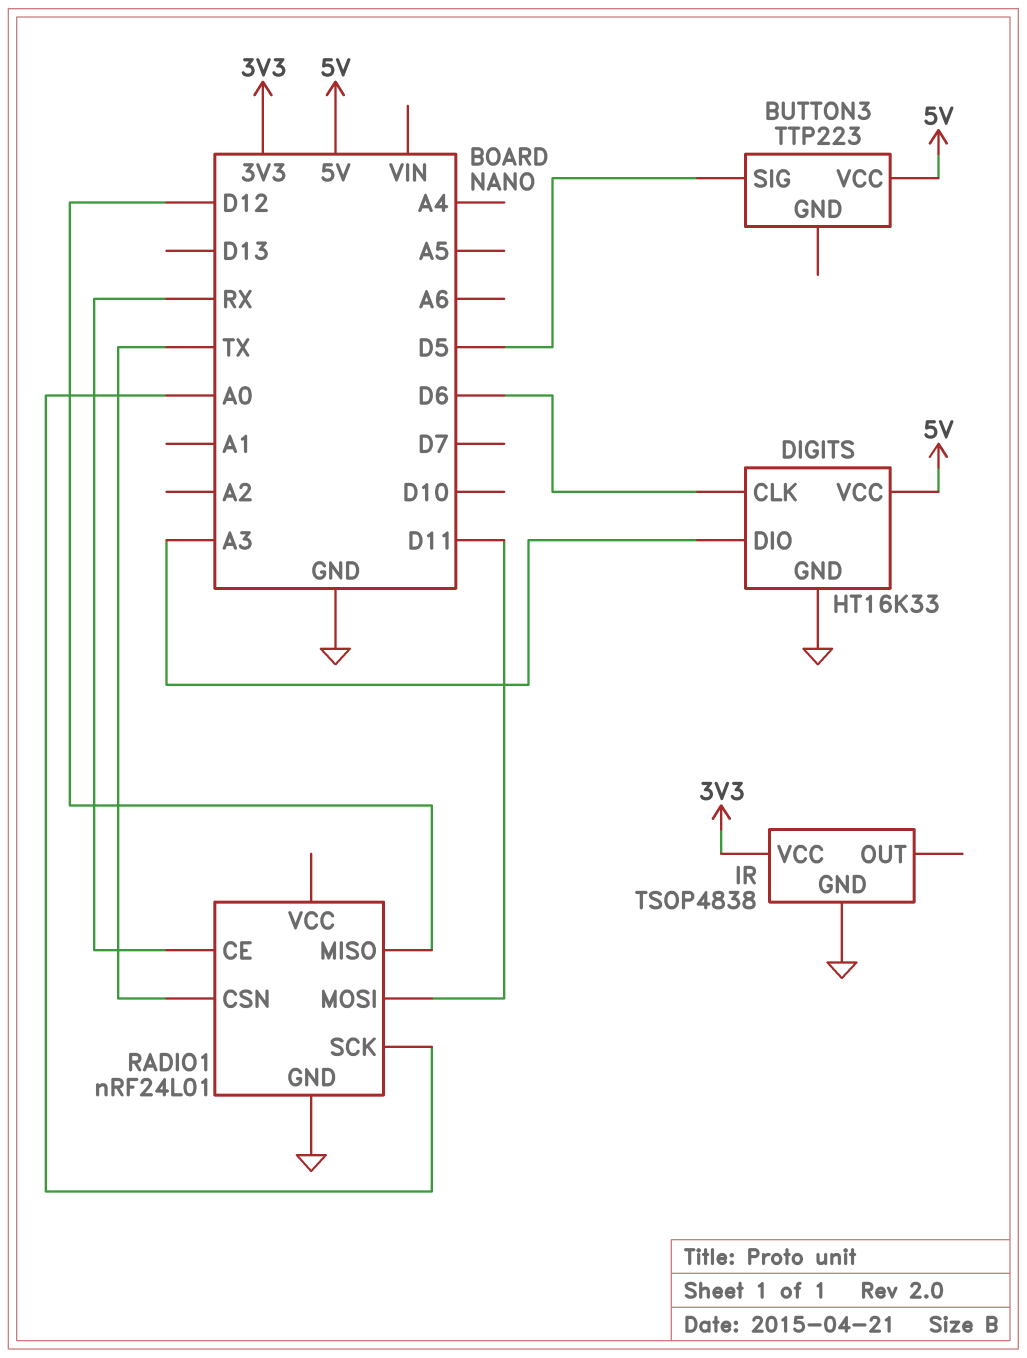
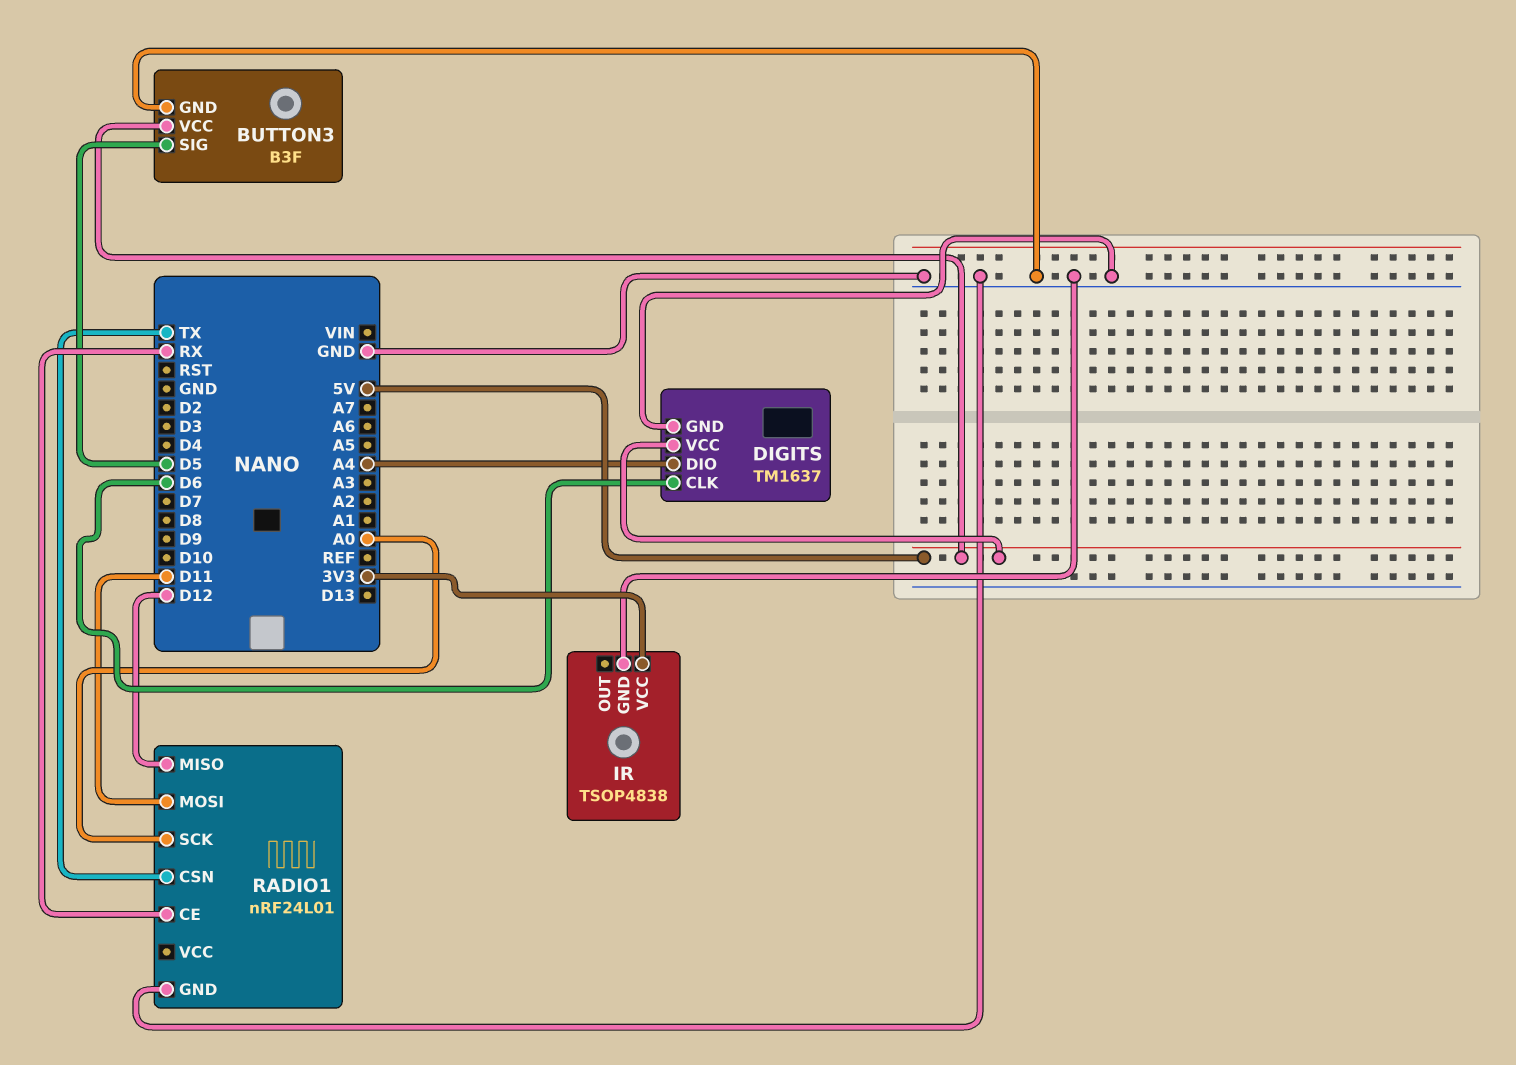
BUTTON3: TTP223 -> B3F
BUTTON3 pin GND: none -> GND
DIGITS: HT16K33 -> TM1637
DIGITS pin DIO: A3 -> A4

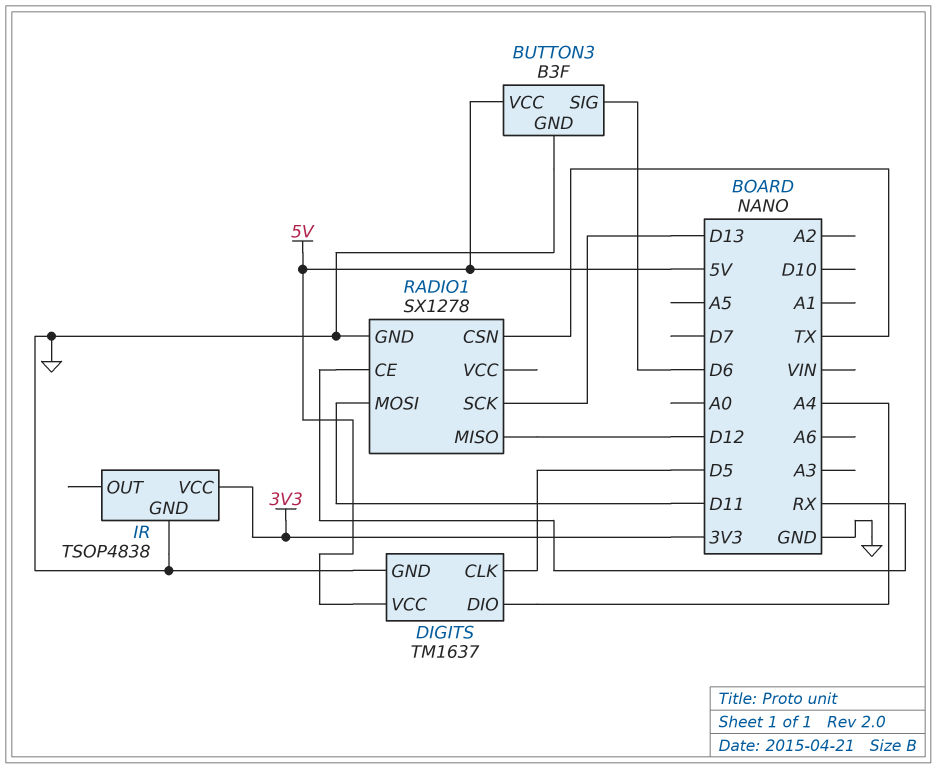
BUTTON3 pin SIG: D5 -> D6
DIGITS pin CLK: D6 -> D5
RADIO1: nRF24L01 -> SX1278
RADIO1 pin SCK: A0 -> D13

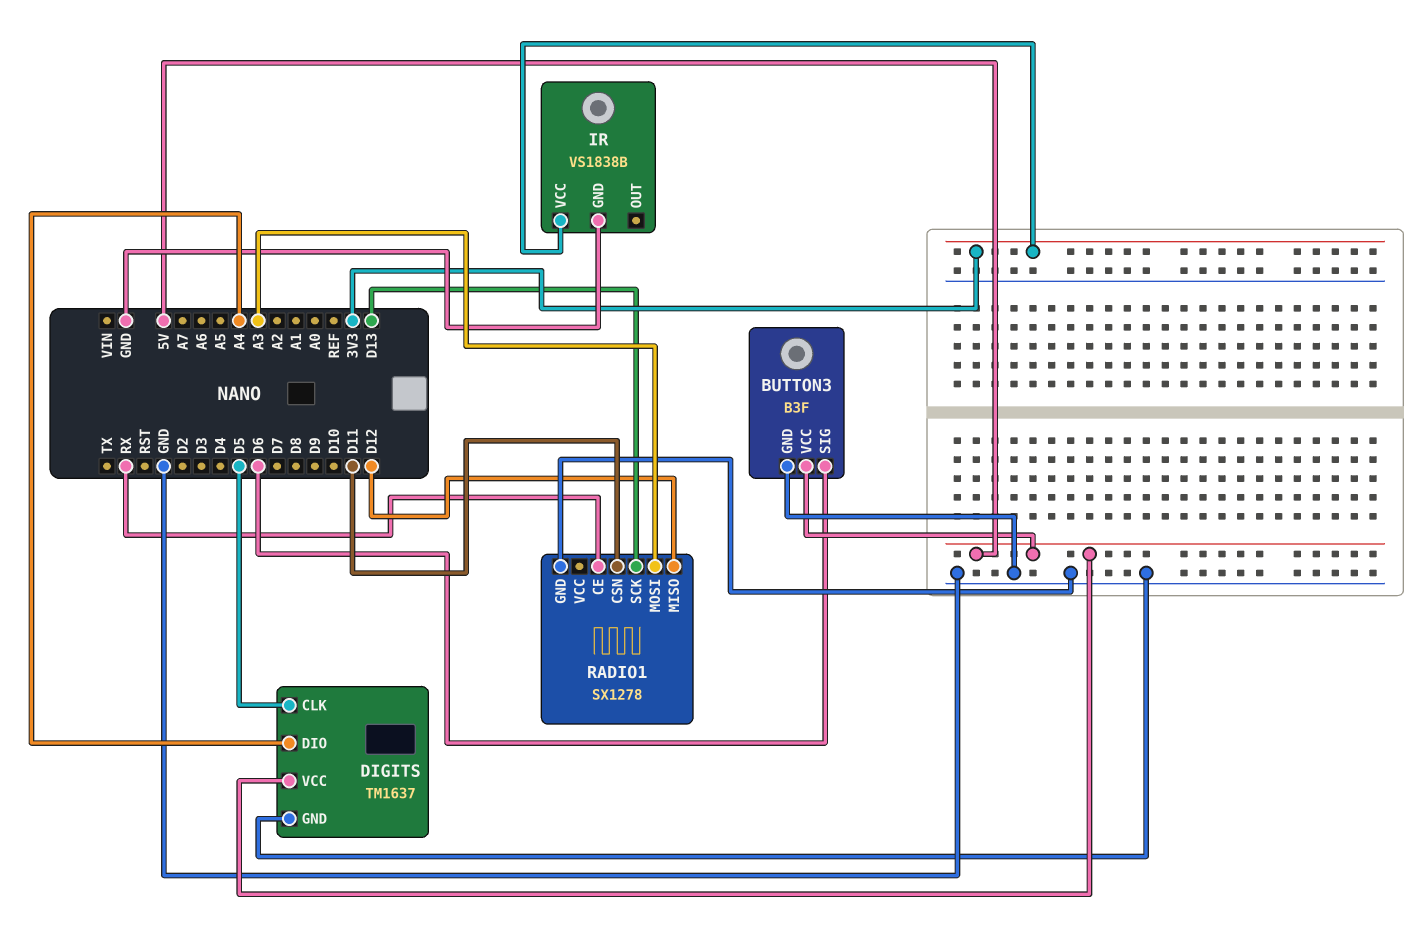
IR: TSOP4838 -> VS1838B
RADIO1 pin CSN: TX -> D11
RADIO1 pin MOSI: D11 -> A3

